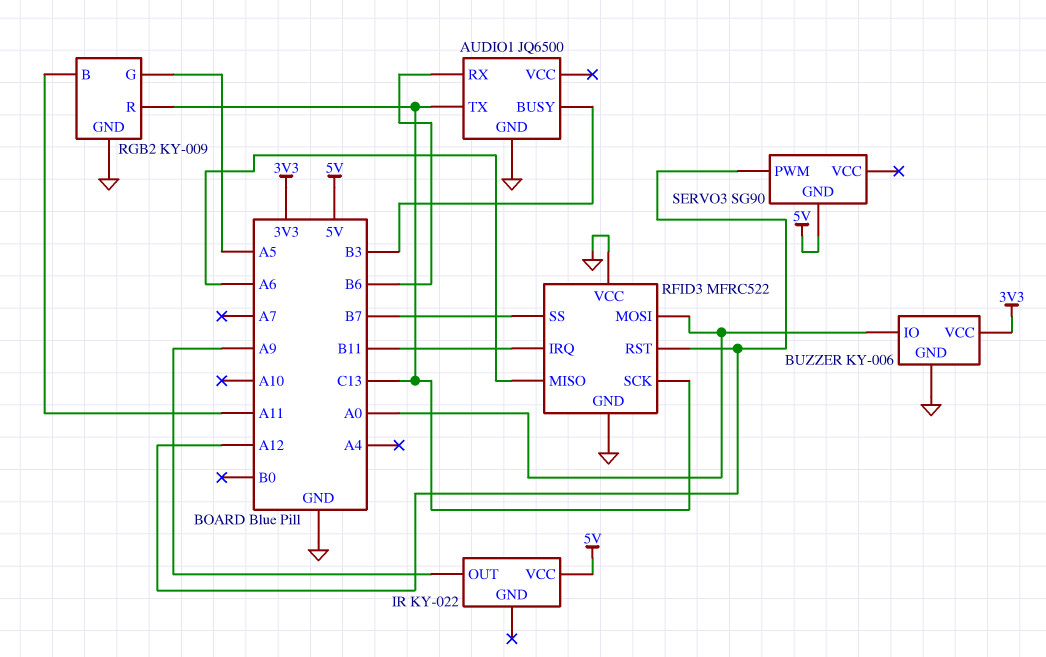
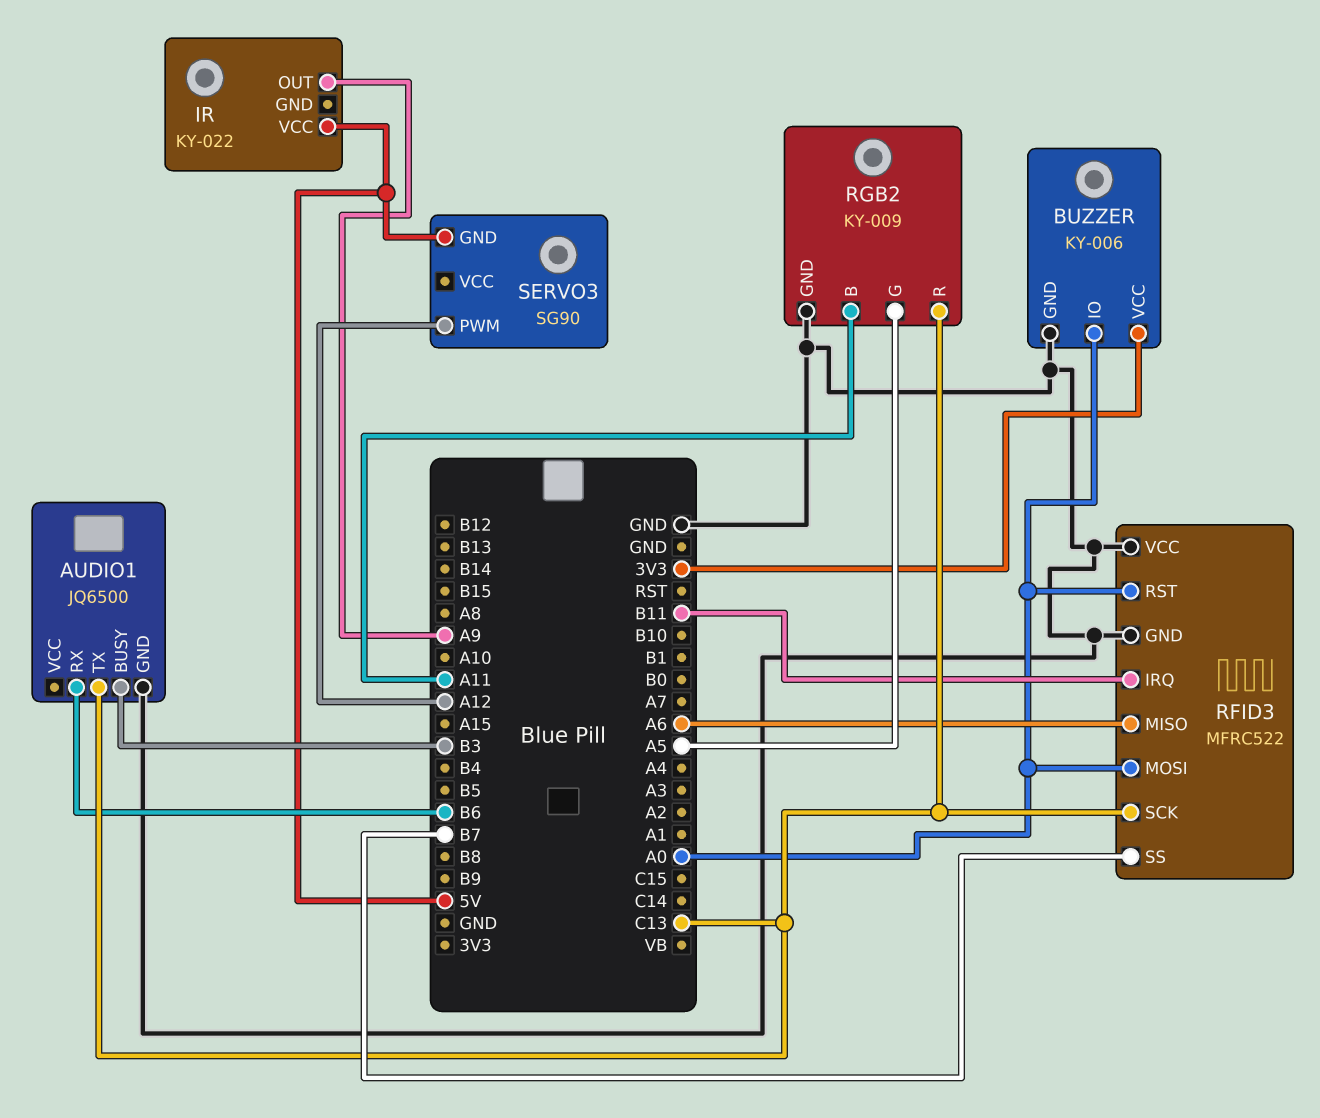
RFID3 pin RST: A12 -> A0

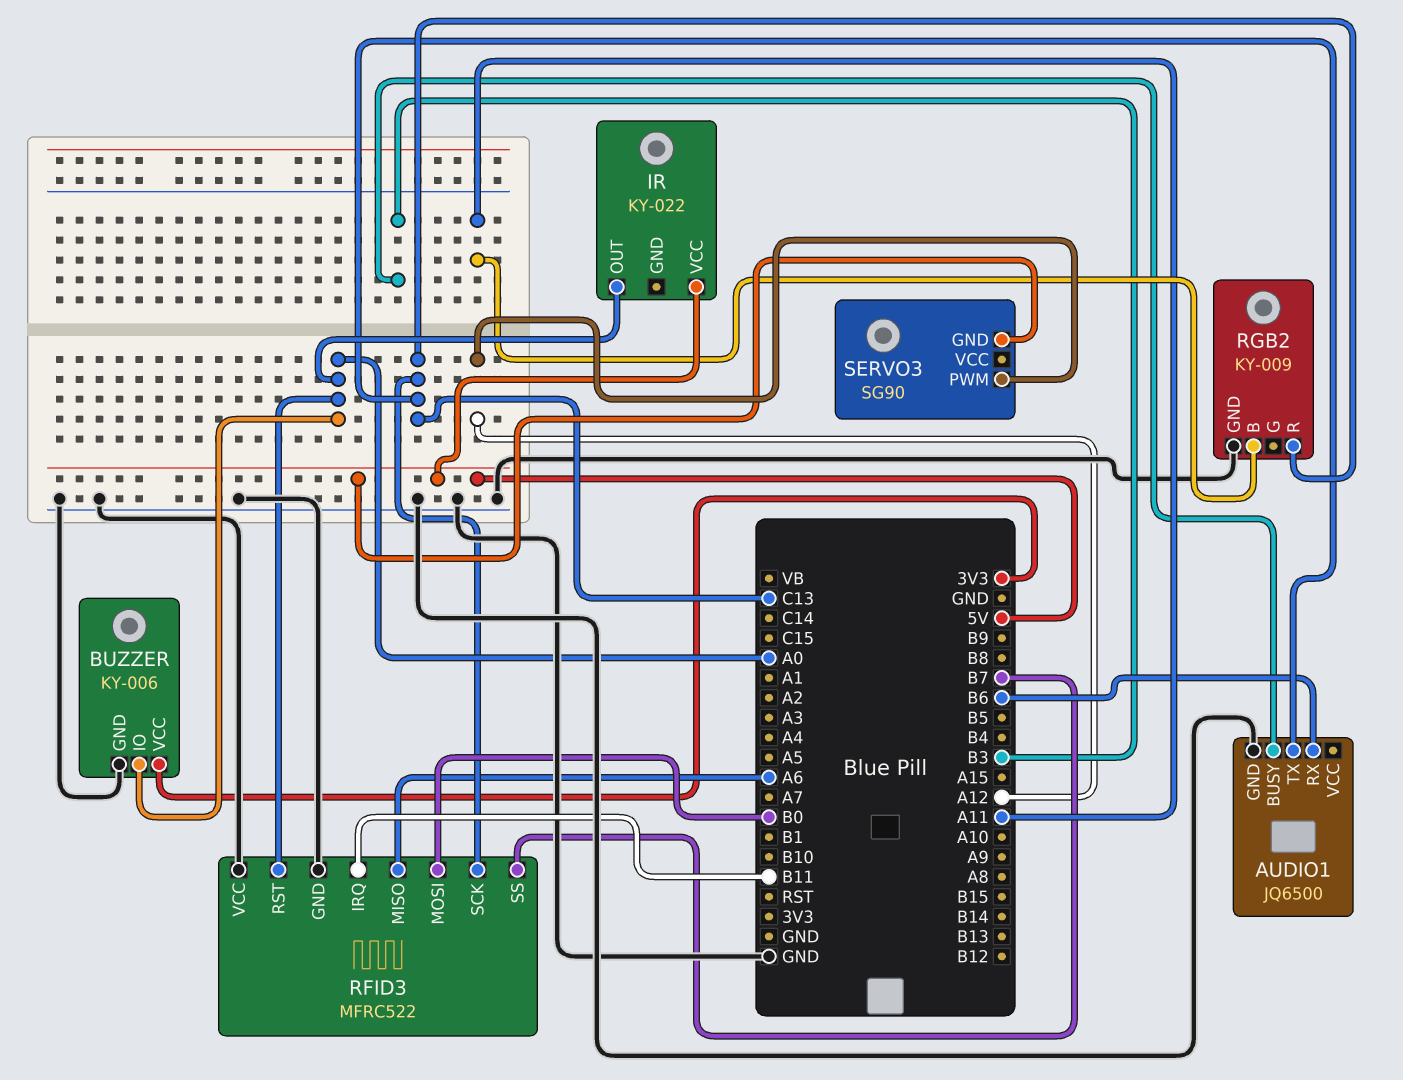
IR pin OUT: A9 -> A0
RFID3 pin MOSI: A0 -> B0
RGB2 pin G: A5 -> none

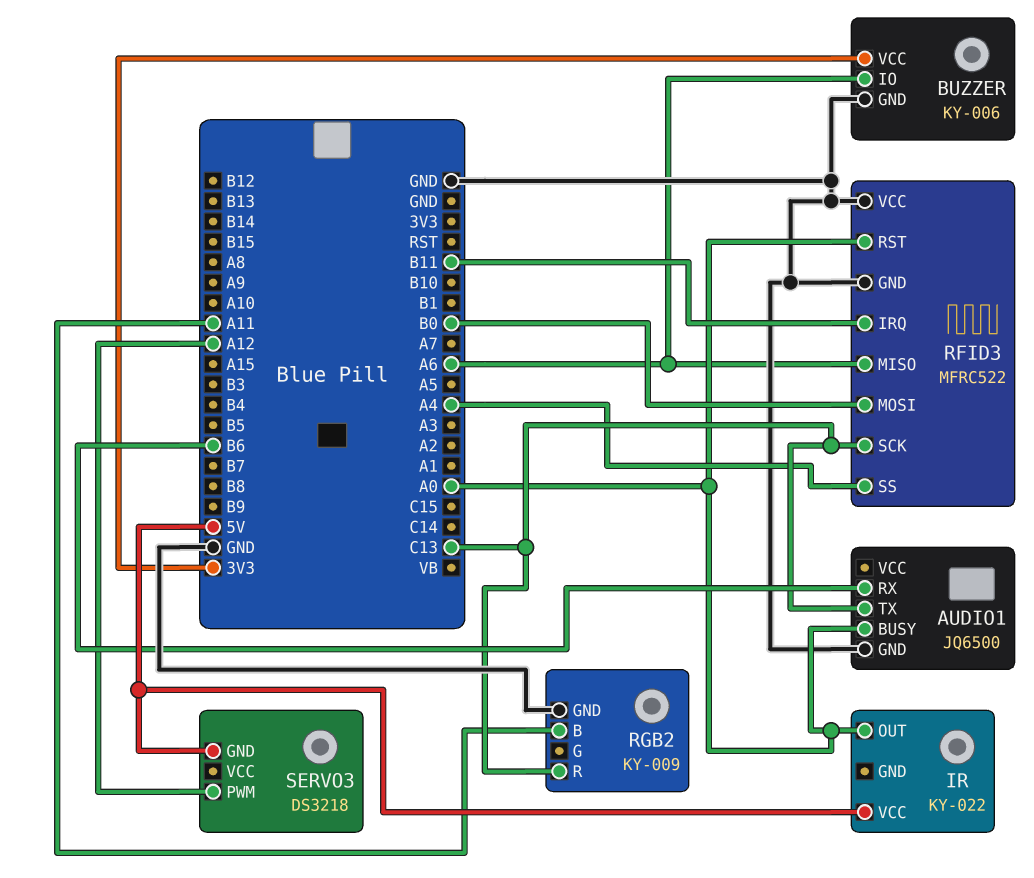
AUDIO1 pin BUSY: B3 -> A0
BUZZER pin IO: A0 -> A6
RFID3 pin SS: B7 -> A4
SERVO3: SG90 -> DS3218

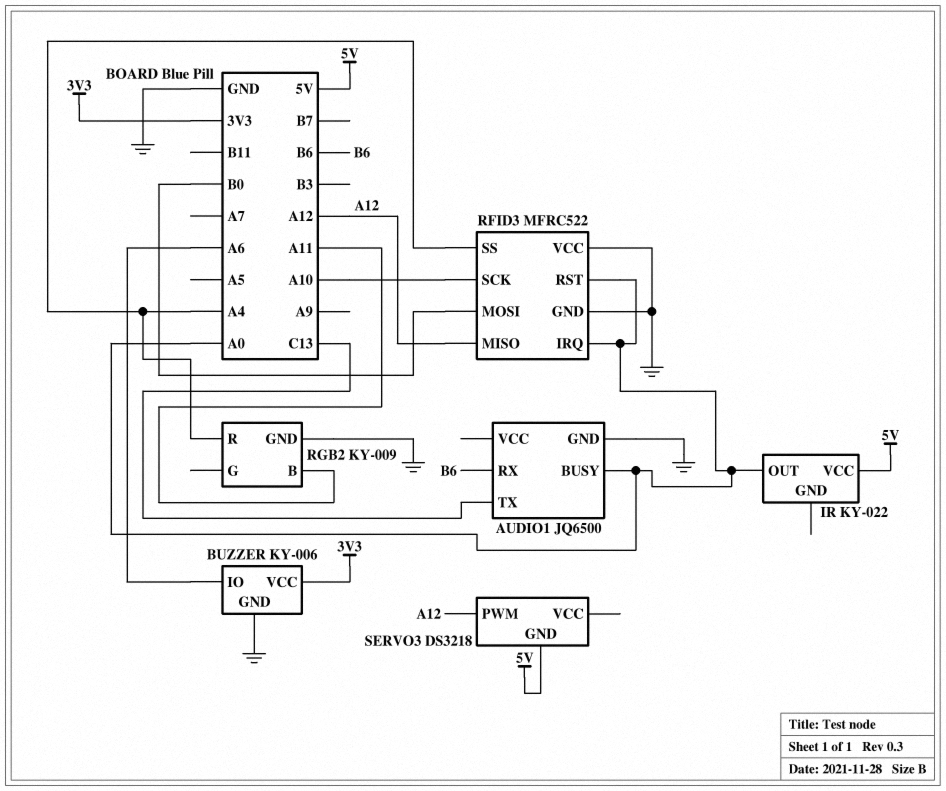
RFID3 pin IRQ: B11 -> A0
RFID3 pin MISO: A6 -> A12
RFID3 pin SCK: C13 -> A10
RGB2 pin R: C13 -> A4

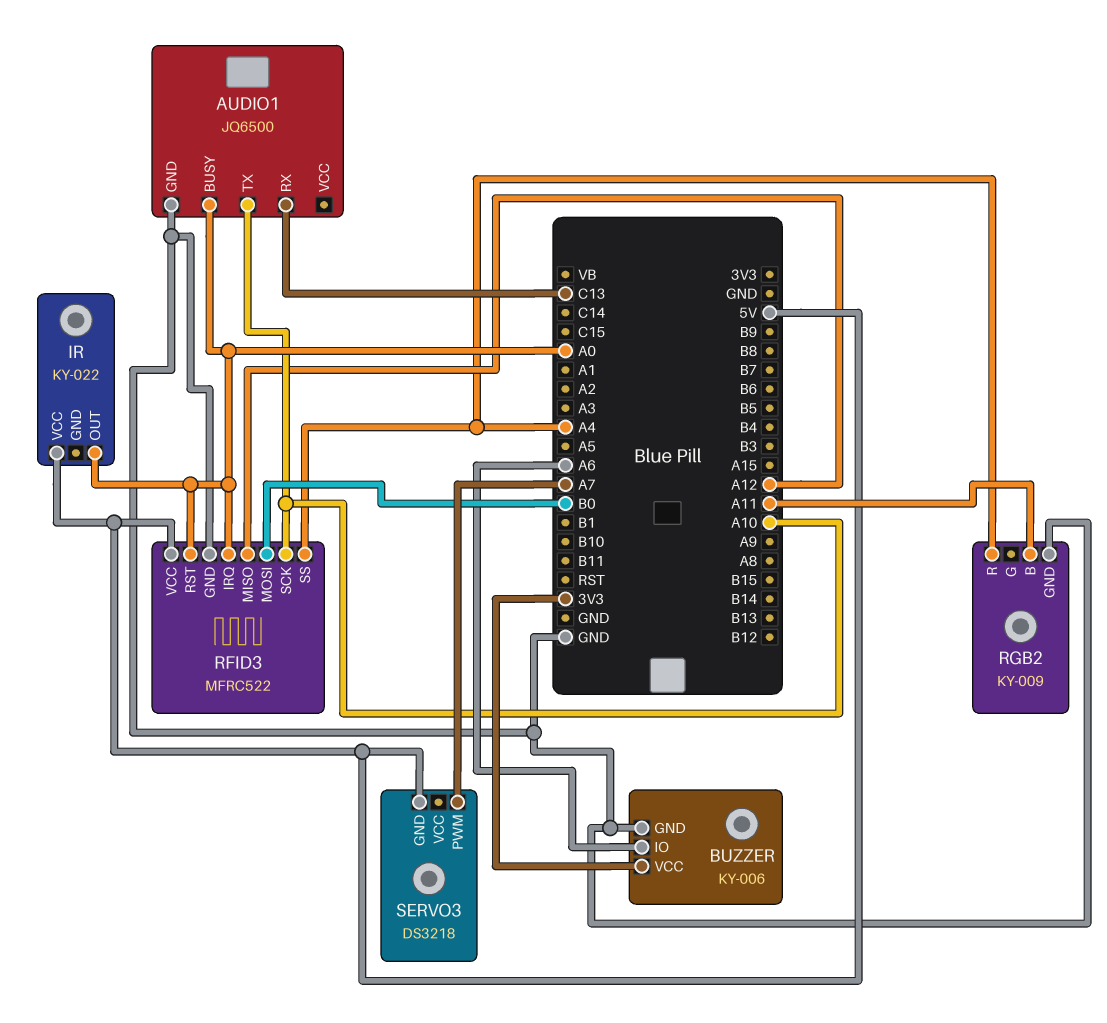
AUDIO1 pin RX: B6 -> C13
AUDIO1 pin TX: C13 -> A10
RFID3 pin VCC: GND -> 5V
SERVO3 pin PWM: A12 -> A7

